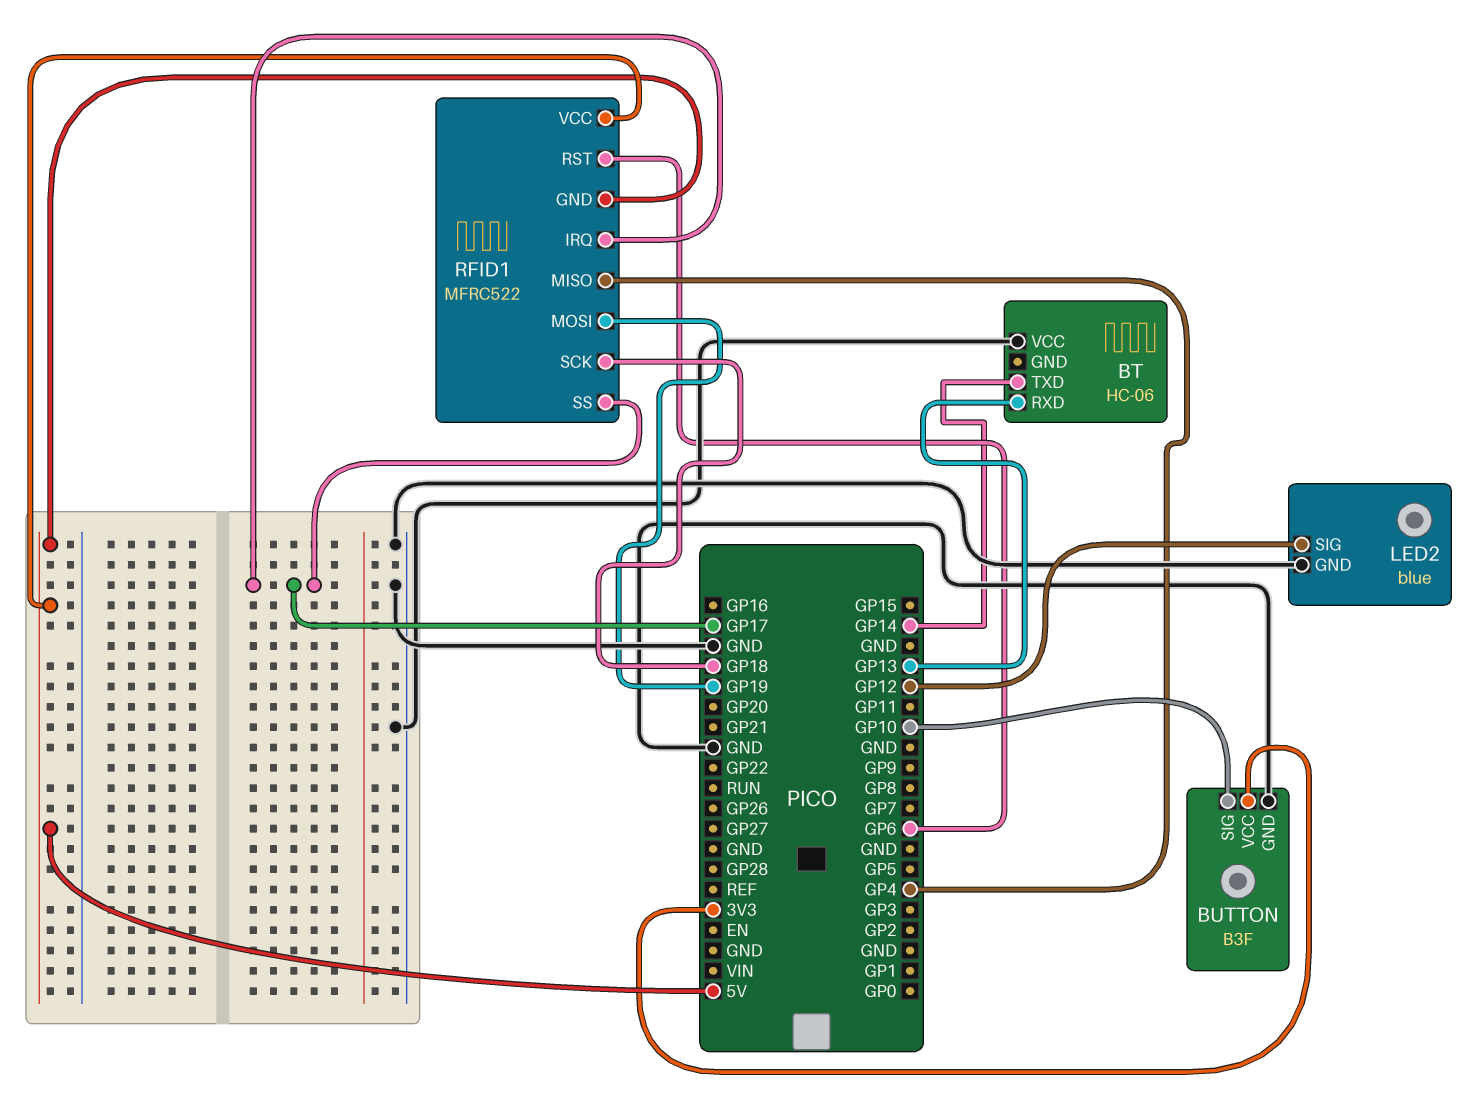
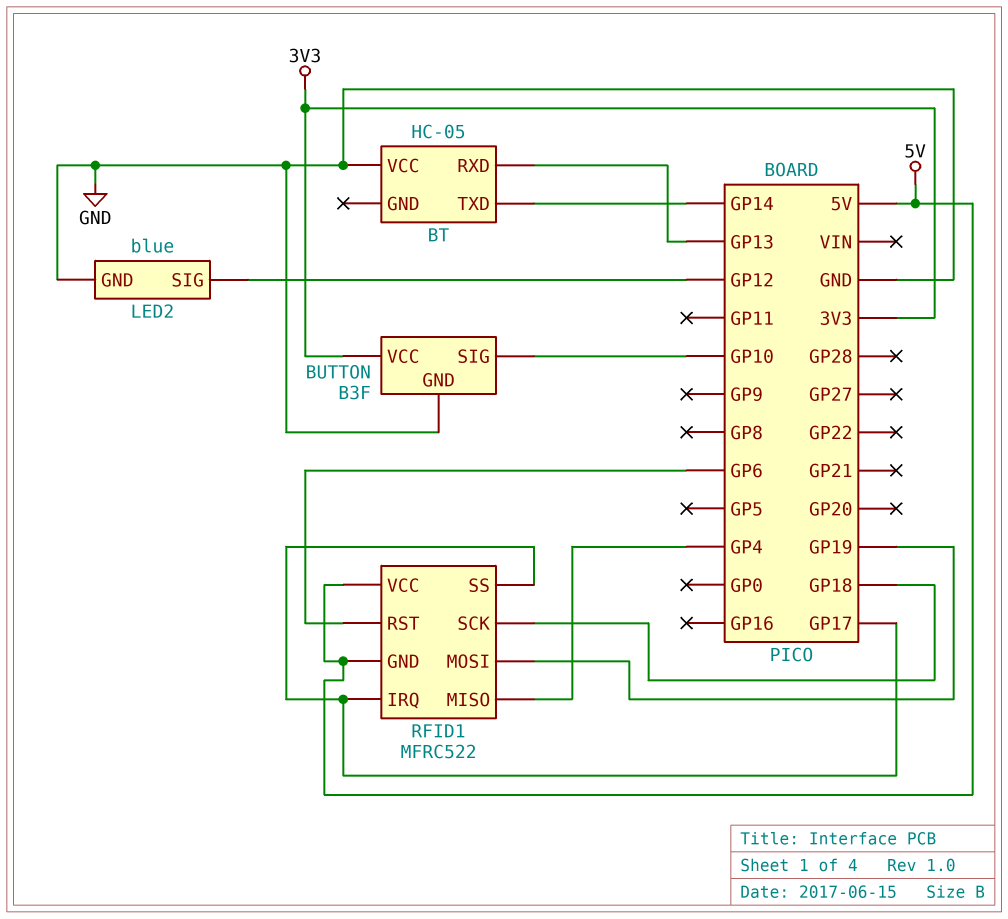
BT: HC-06 -> HC-05

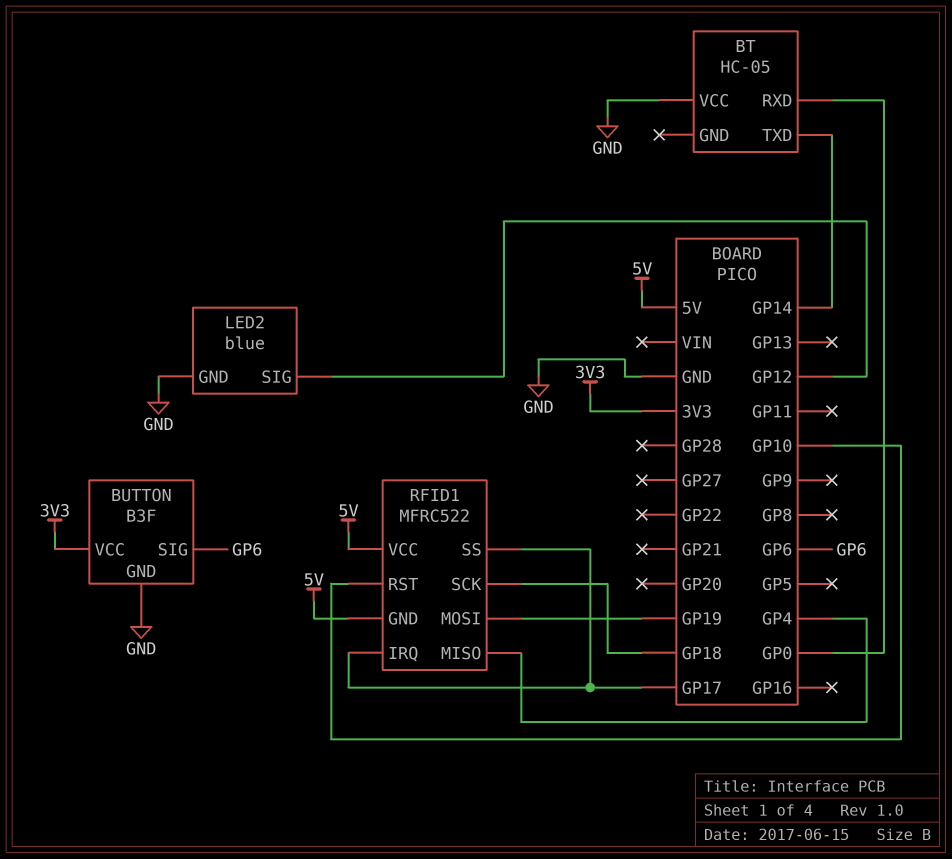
BT pin RXD: GP13 -> GP0
BUTTON pin SIG: GP10 -> GP6
RFID1 pin RST: GP6 -> GP10

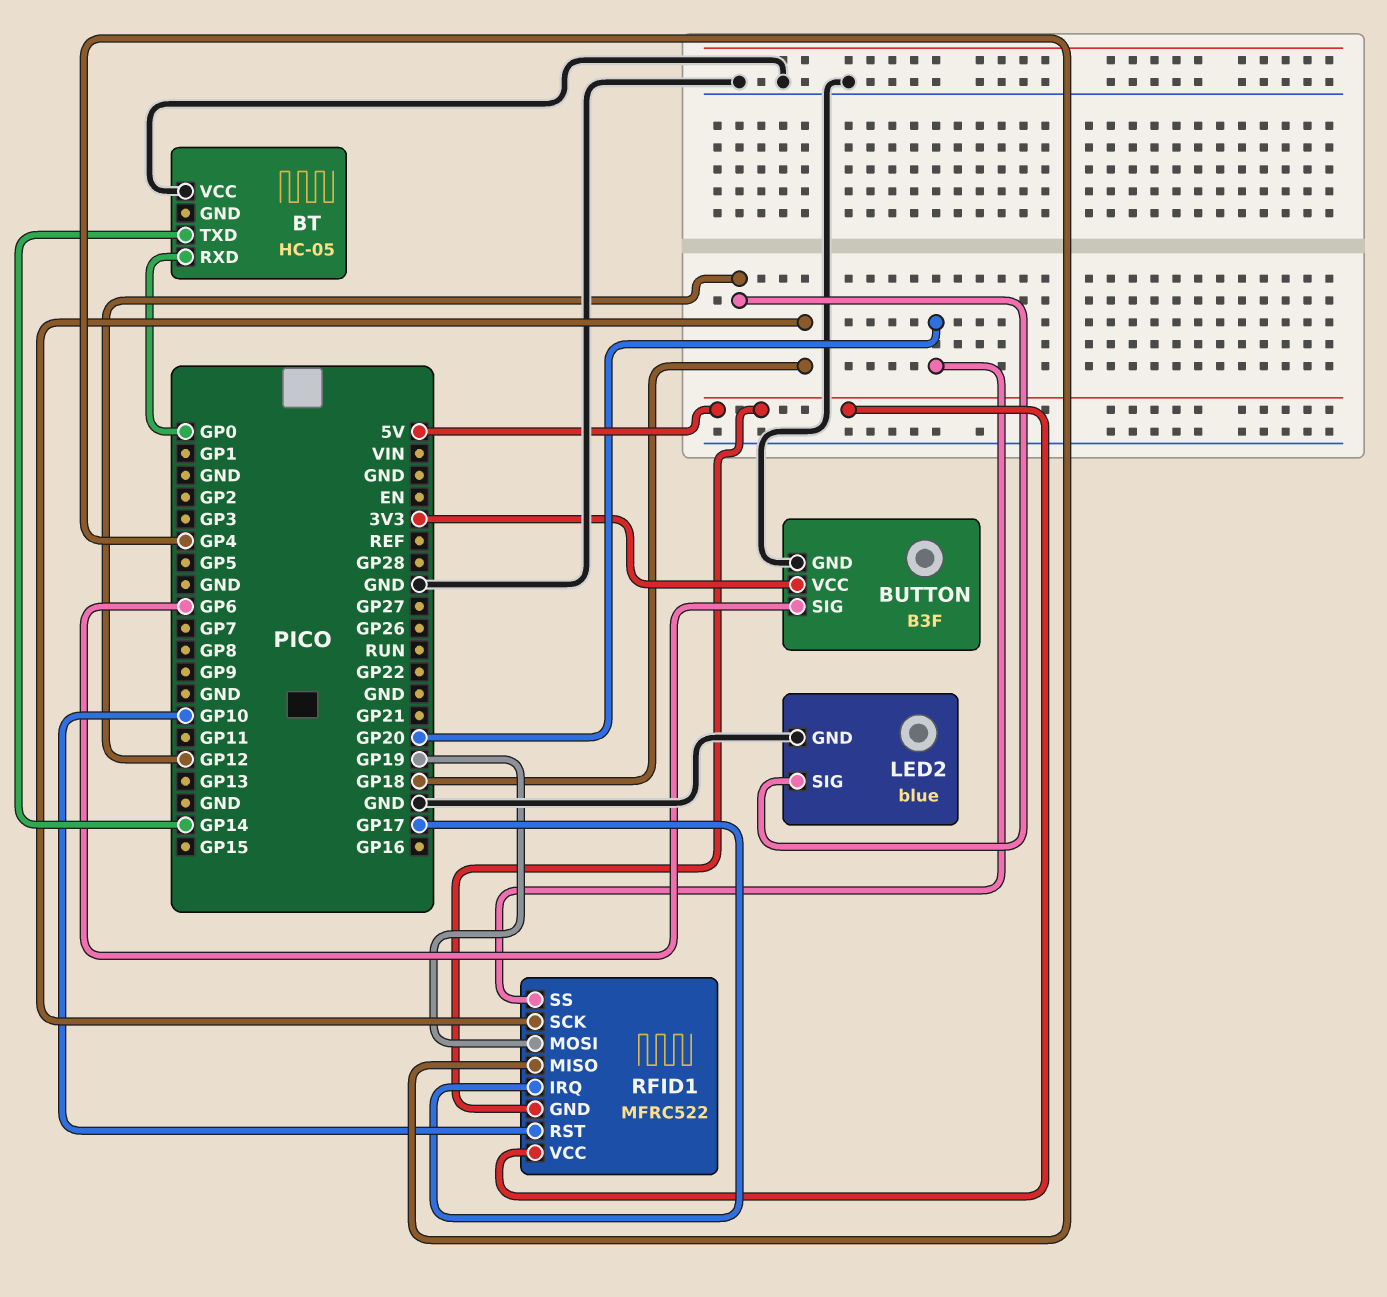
RFID1 pin SS: GP17 -> GP20

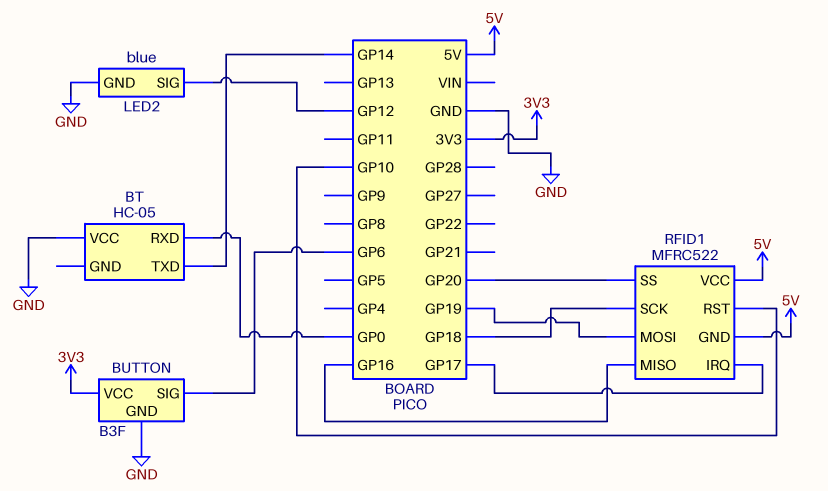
RFID1 pin MISO: GP4 -> GP16

